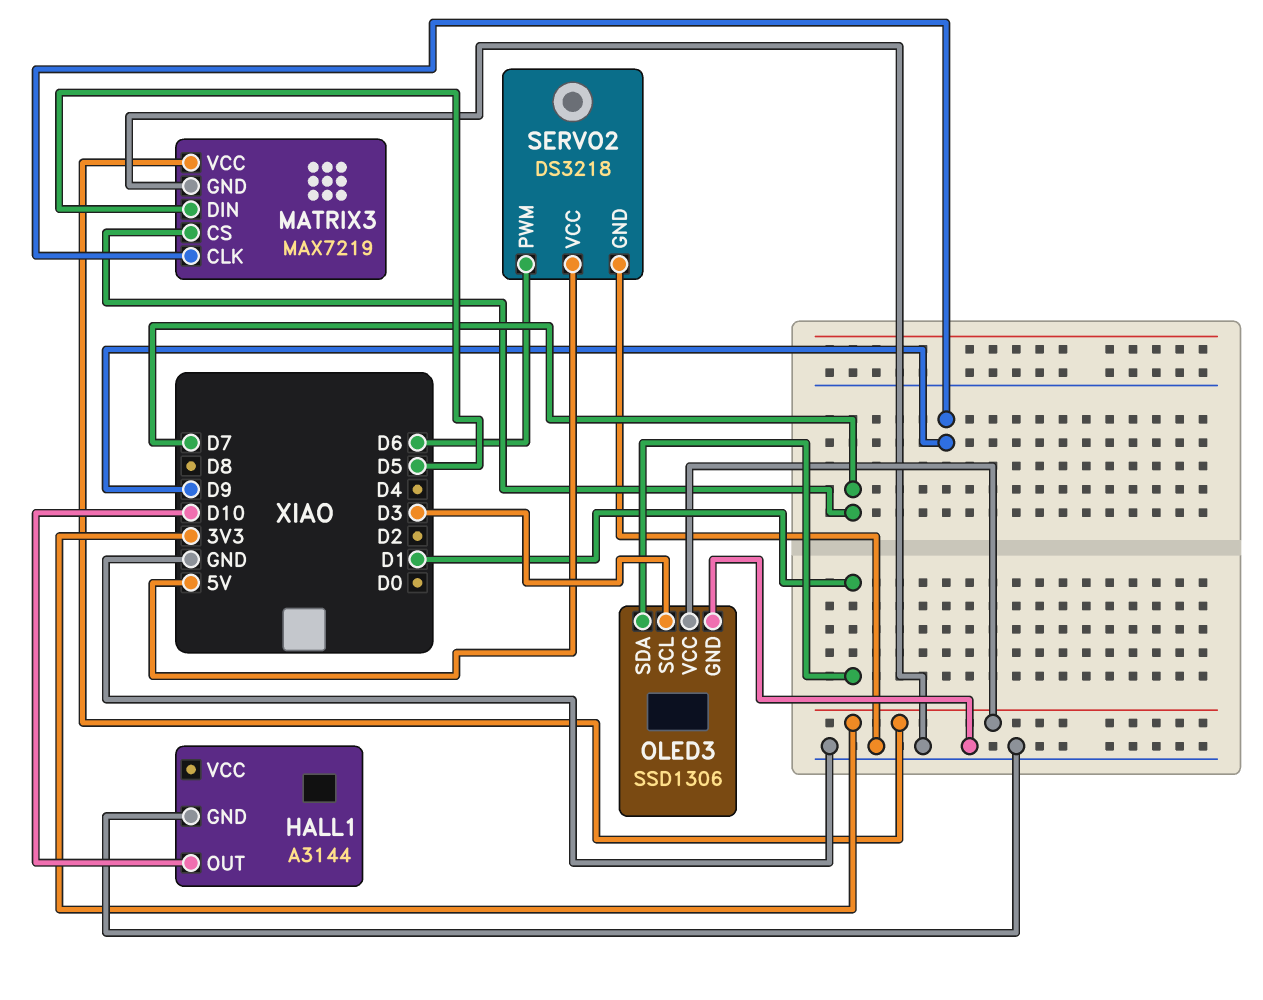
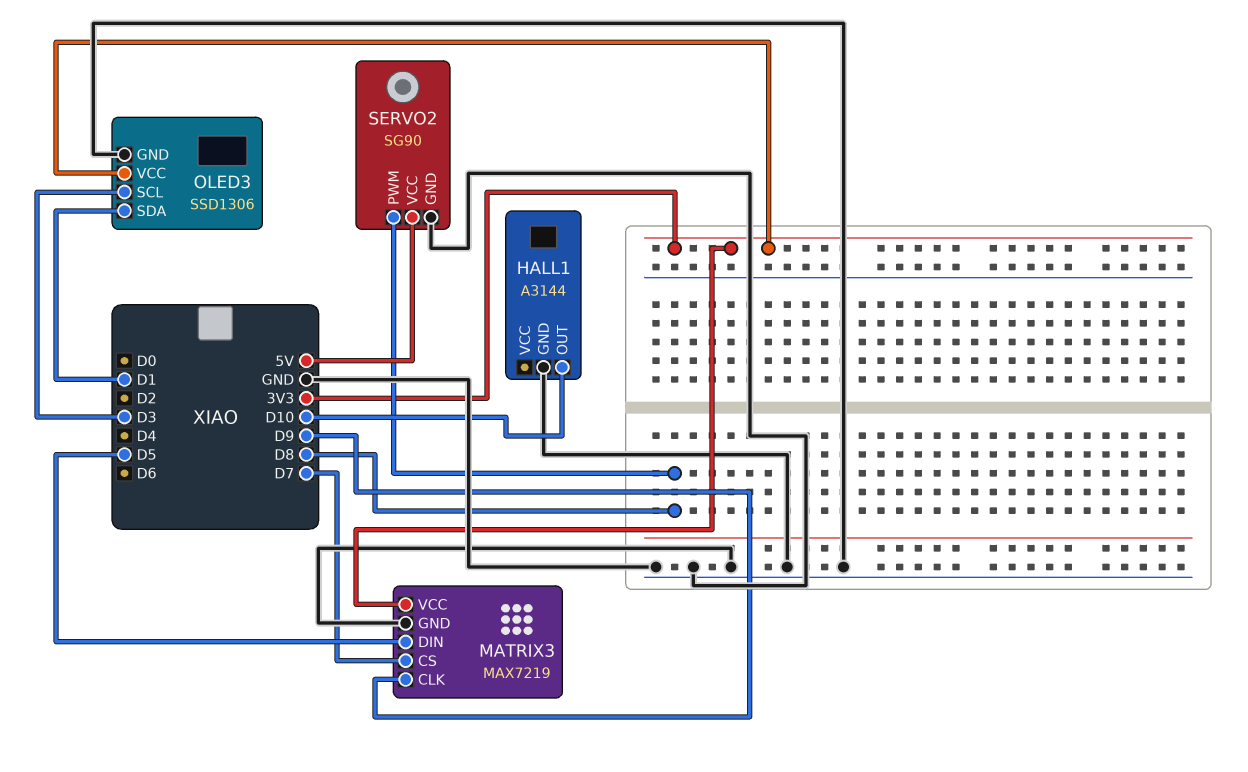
SERVO2: DS3218 -> SG90
SERVO2 pin PWM: D6 -> D8

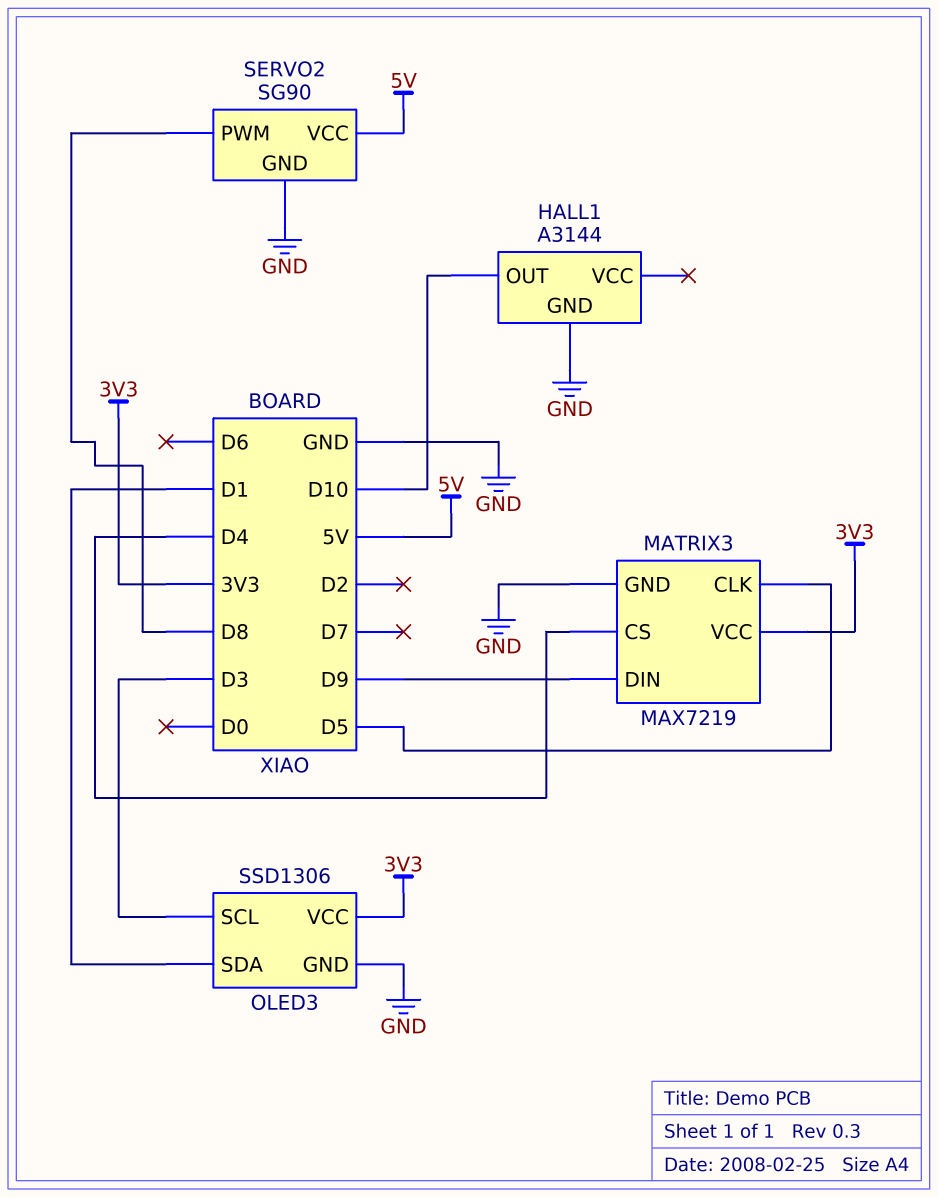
MATRIX3 pin CLK: D9 -> D5
MATRIX3 pin CS: D7 -> D4
MATRIX3 pin DIN: D5 -> D9

